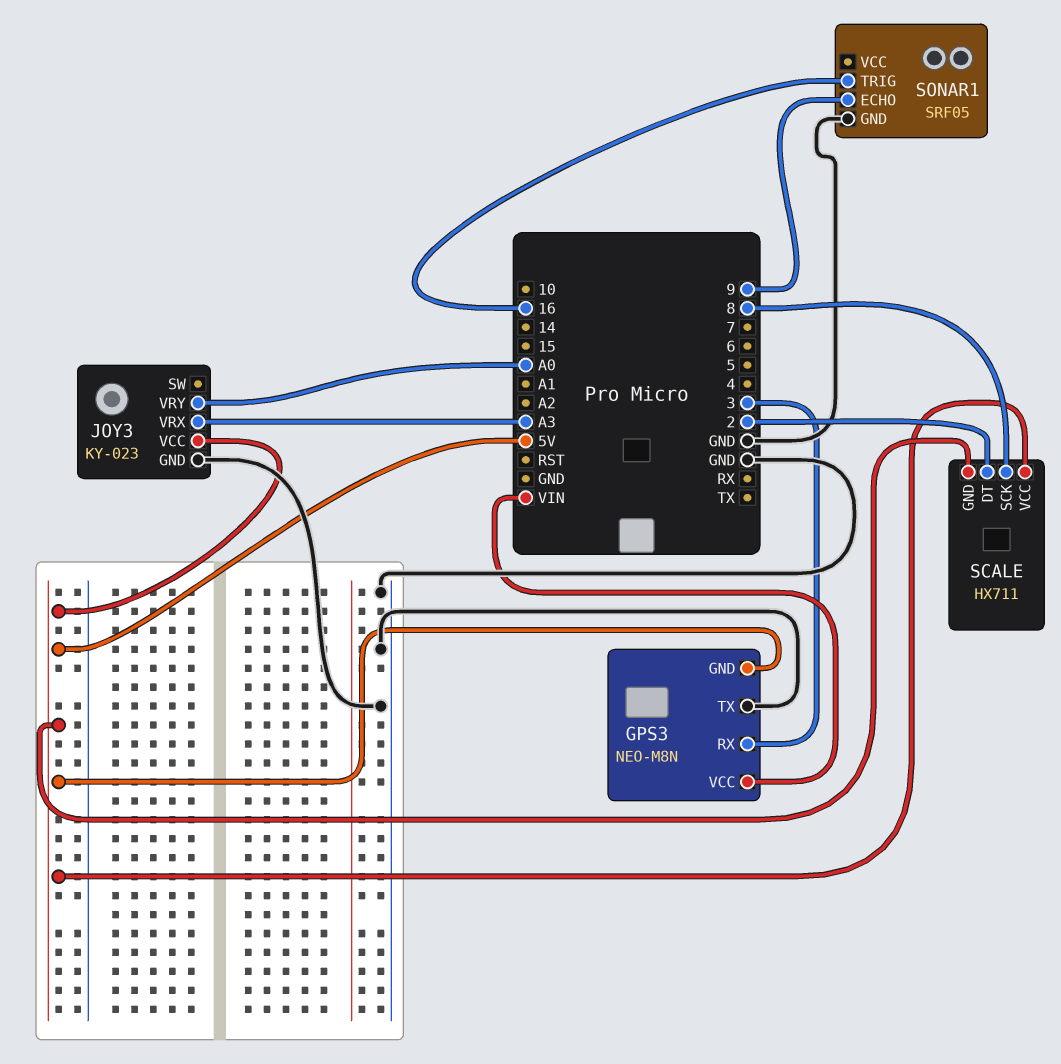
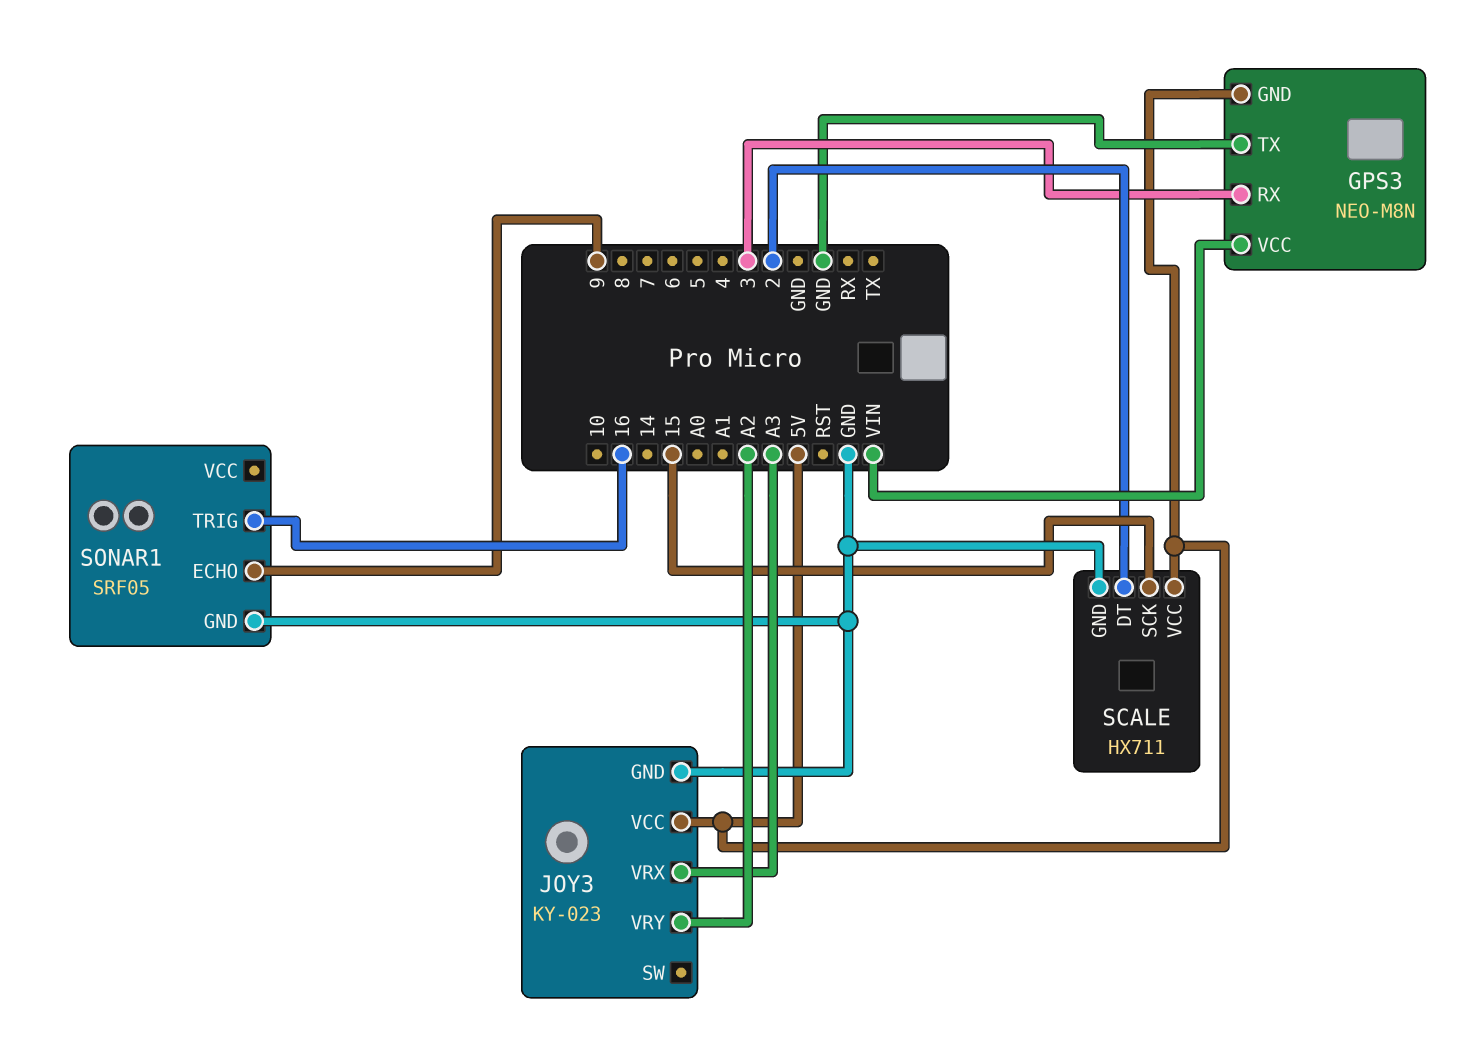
JOY3 pin VRY: A0 -> A2
SCALE pin GND: 5V -> GND
SCALE pin SCK: 8 -> 15

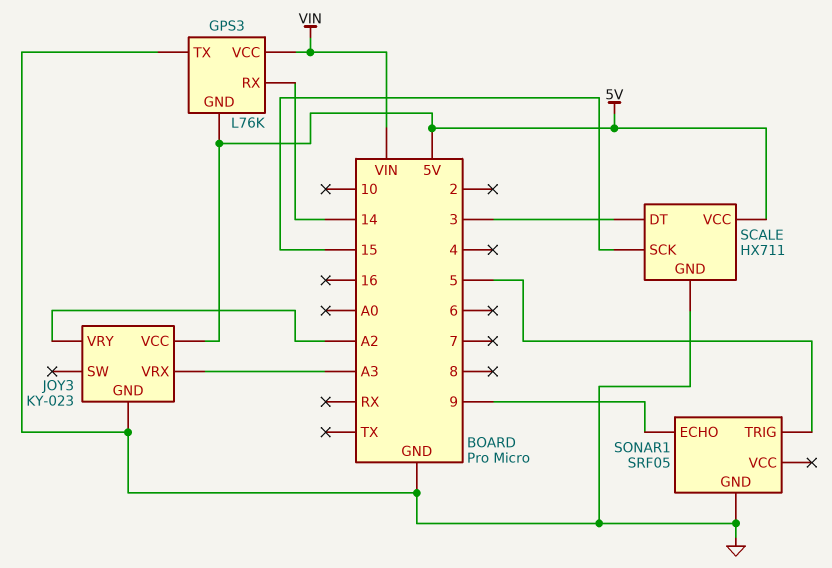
GPS3: NEO-M8N -> L76K
GPS3 pin RX: 3 -> 14
SCALE pin DT: 2 -> 3
SONAR1 pin TRIG: 16 -> 5

